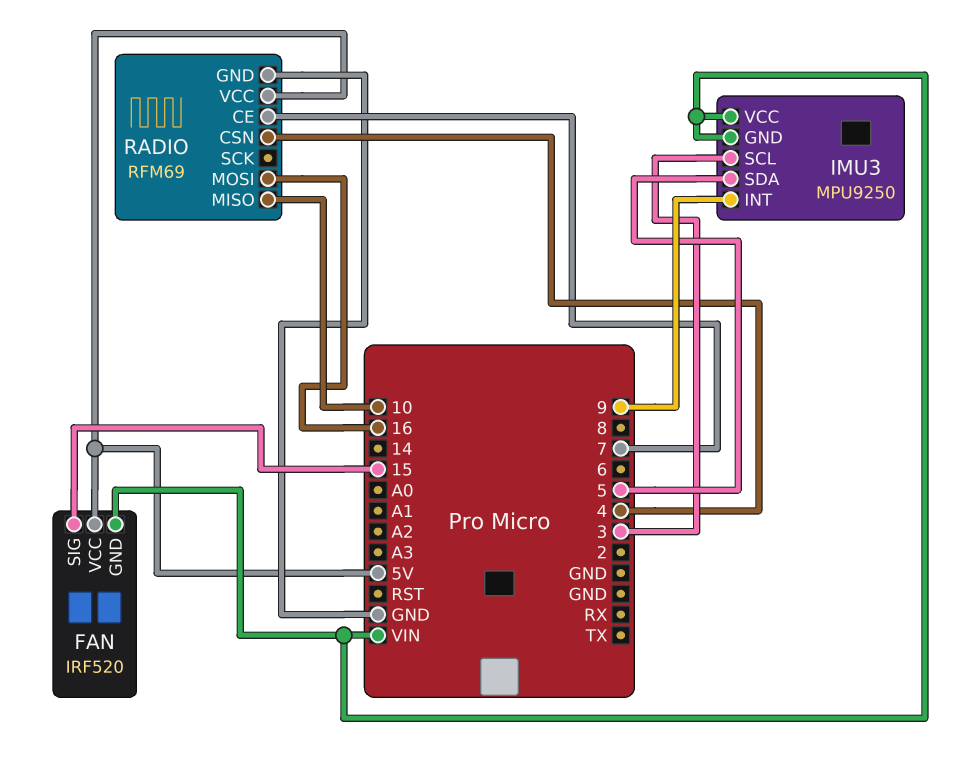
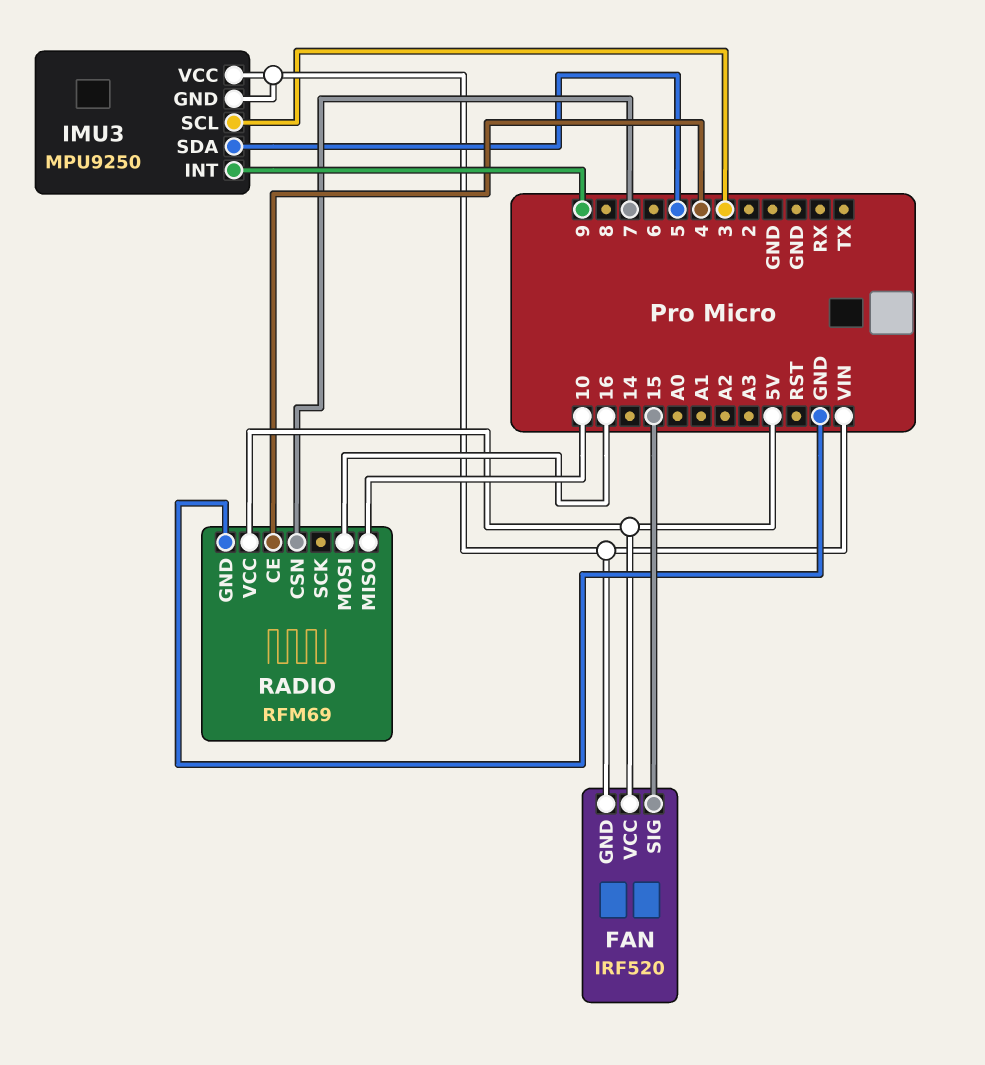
RADIO pin CE: 7 -> 4
RADIO pin CSN: 4 -> 7

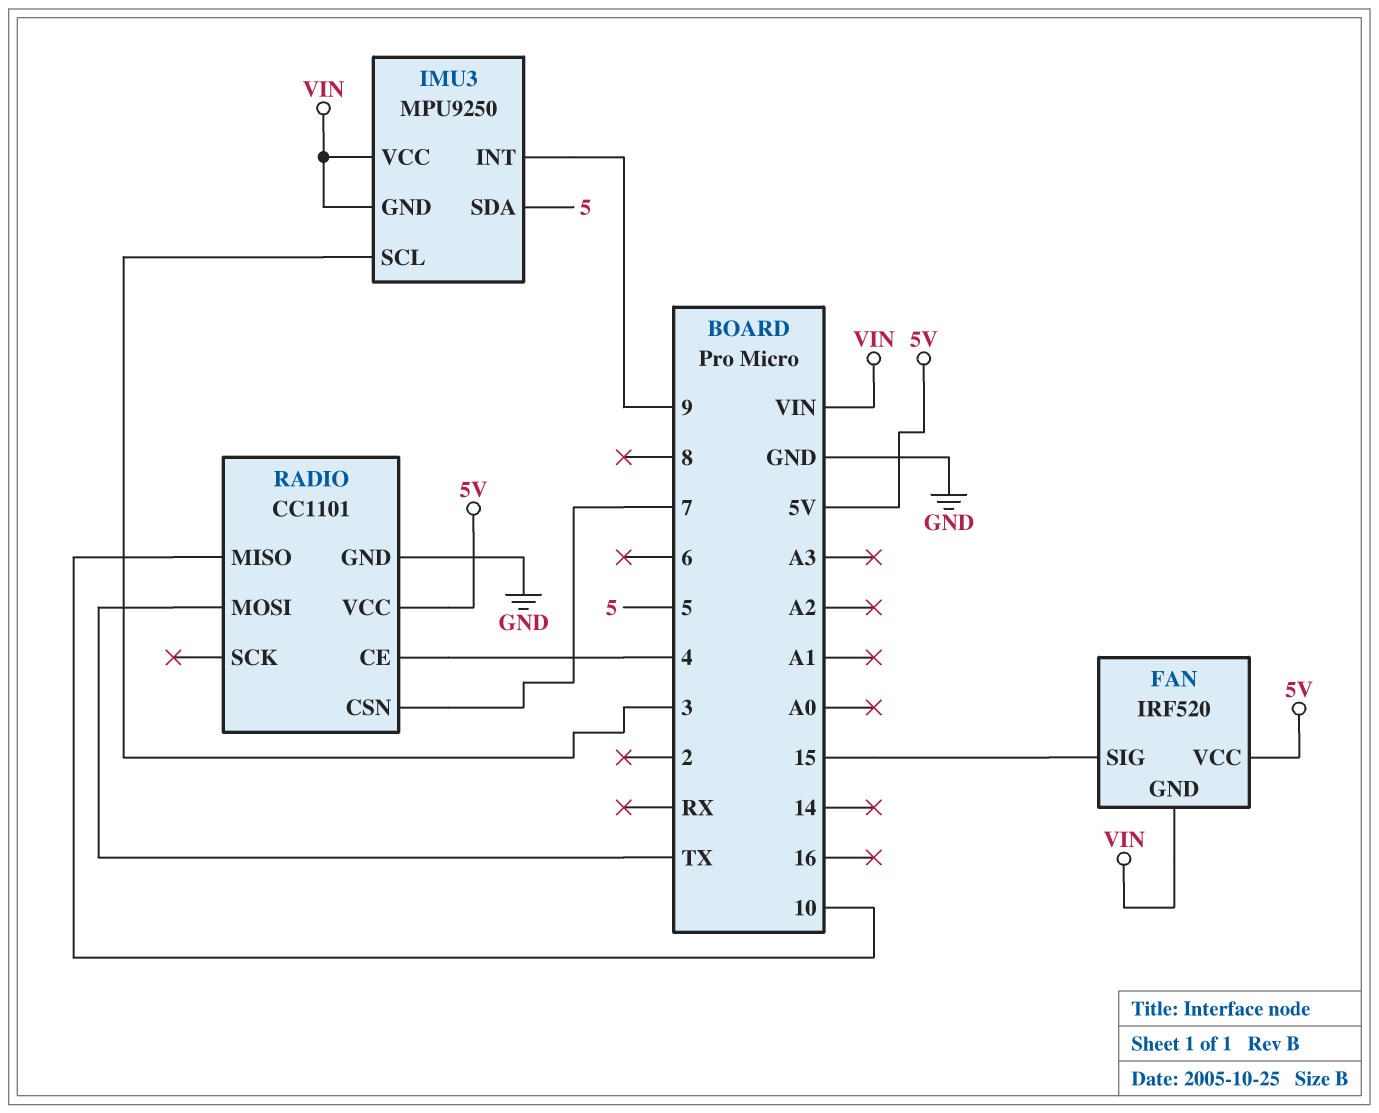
RADIO: RFM69 -> CC1101
RADIO pin MOSI: 16 -> TX

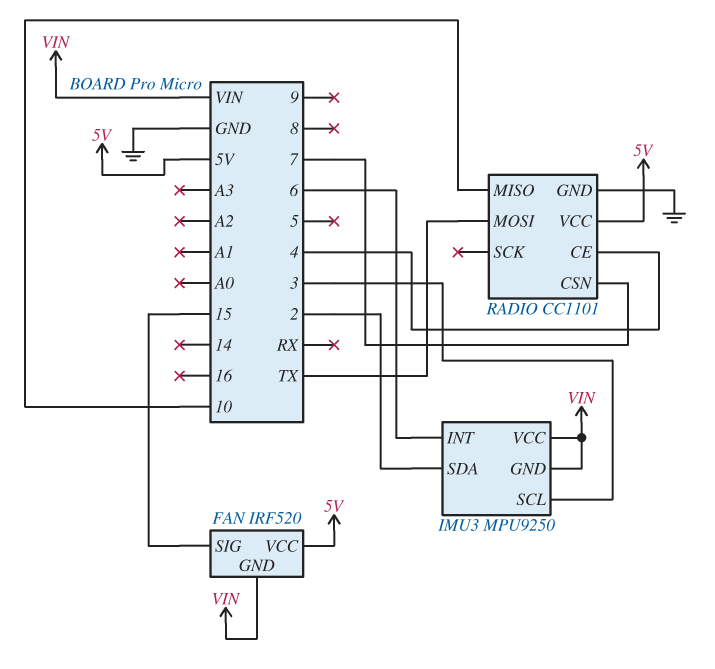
IMU3 pin INT: 9 -> 6
IMU3 pin SDA: 5 -> 2

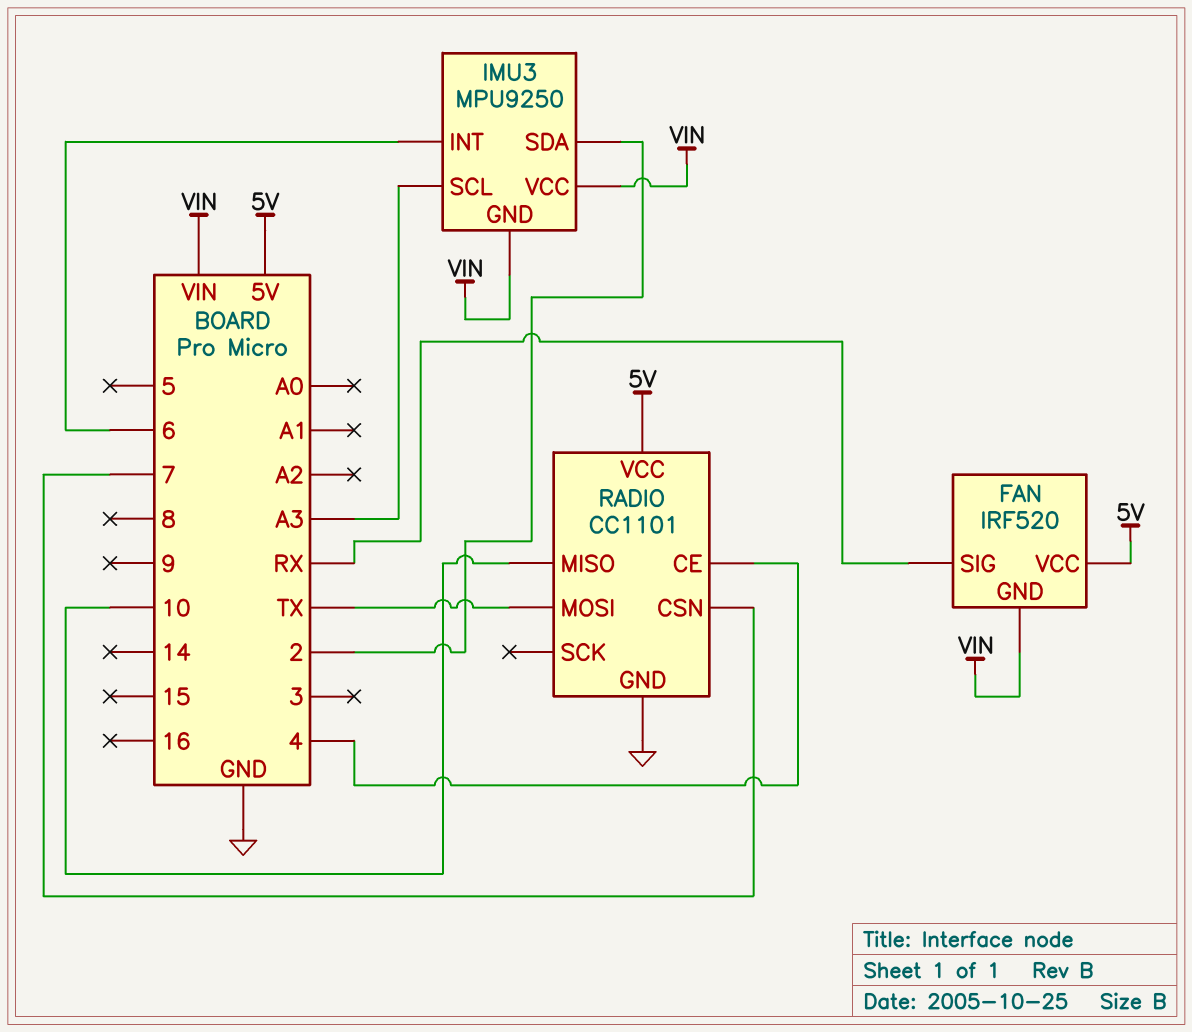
FAN pin SIG: 15 -> RX
IMU3 pin SCL: 3 -> A3

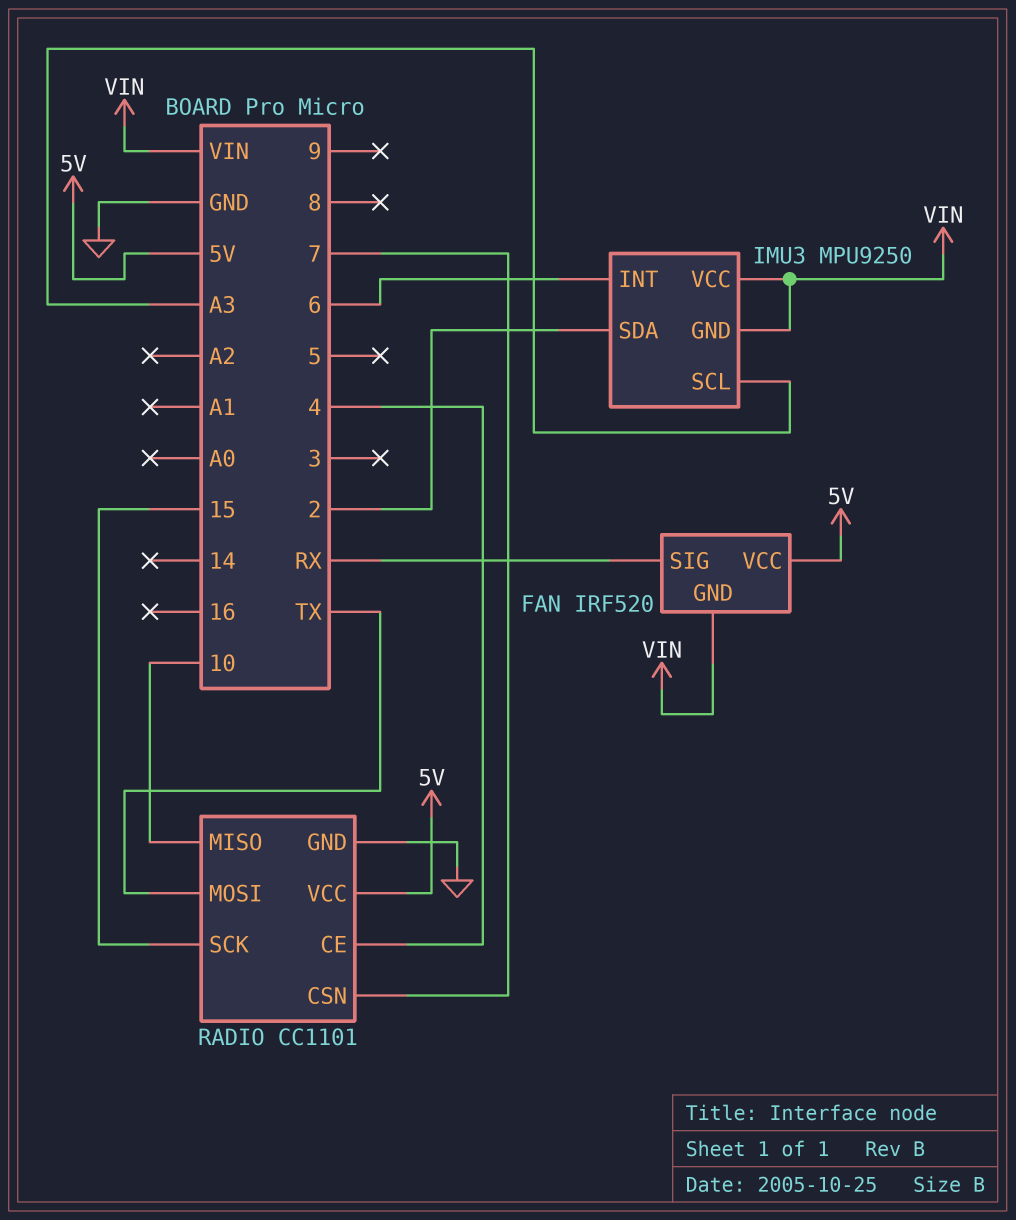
RADIO pin SCK: none -> 15

